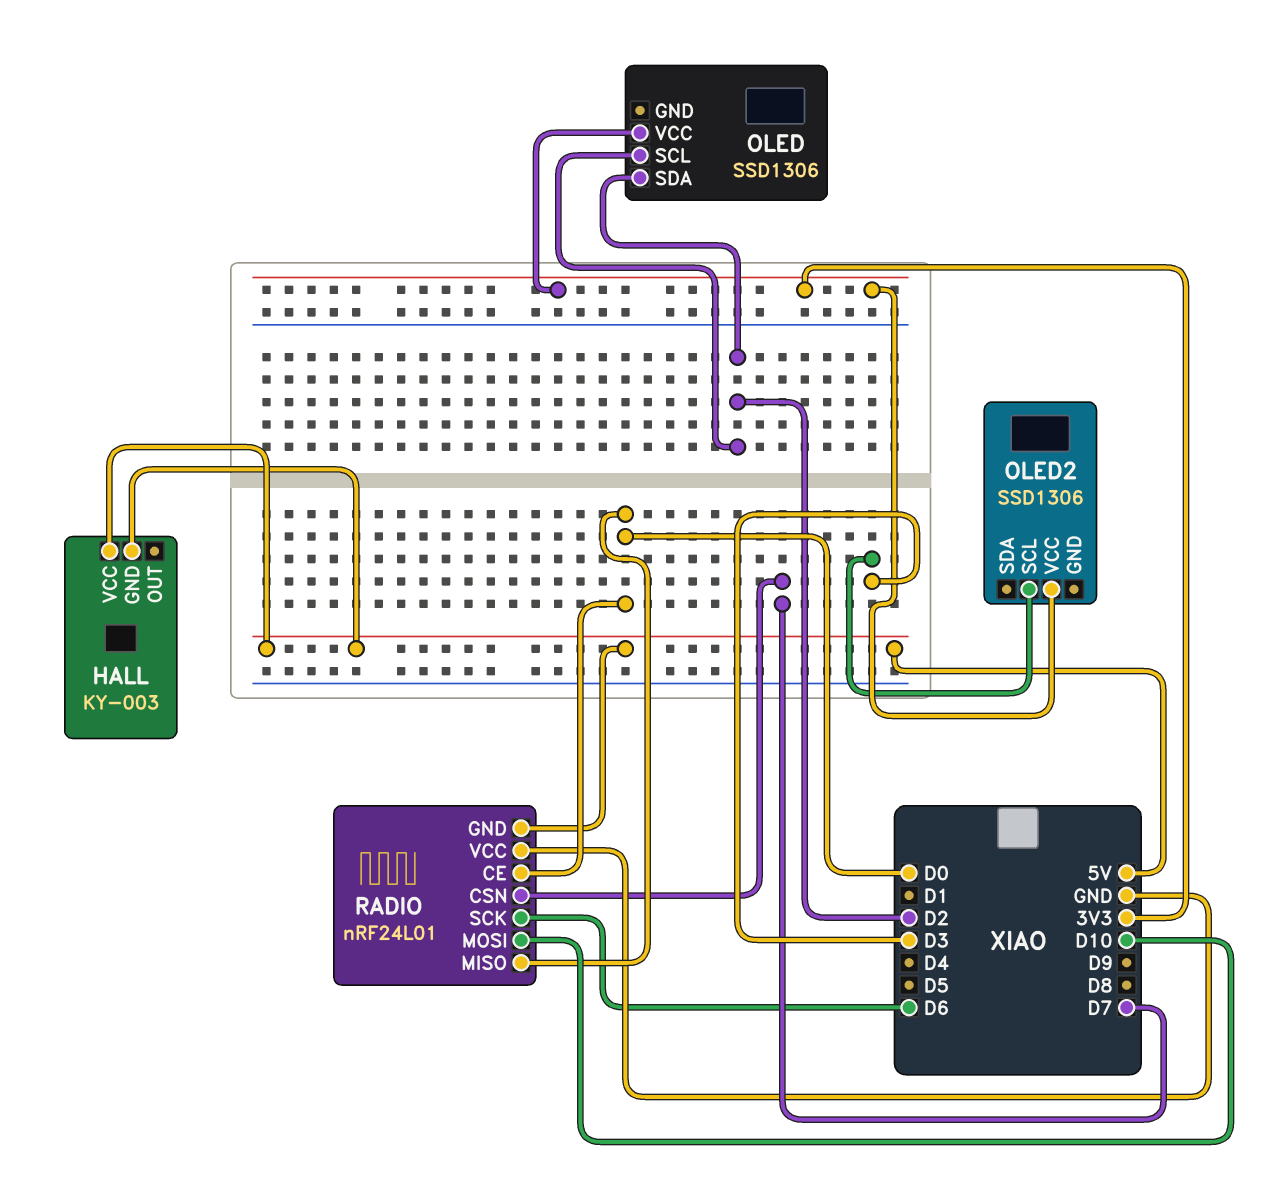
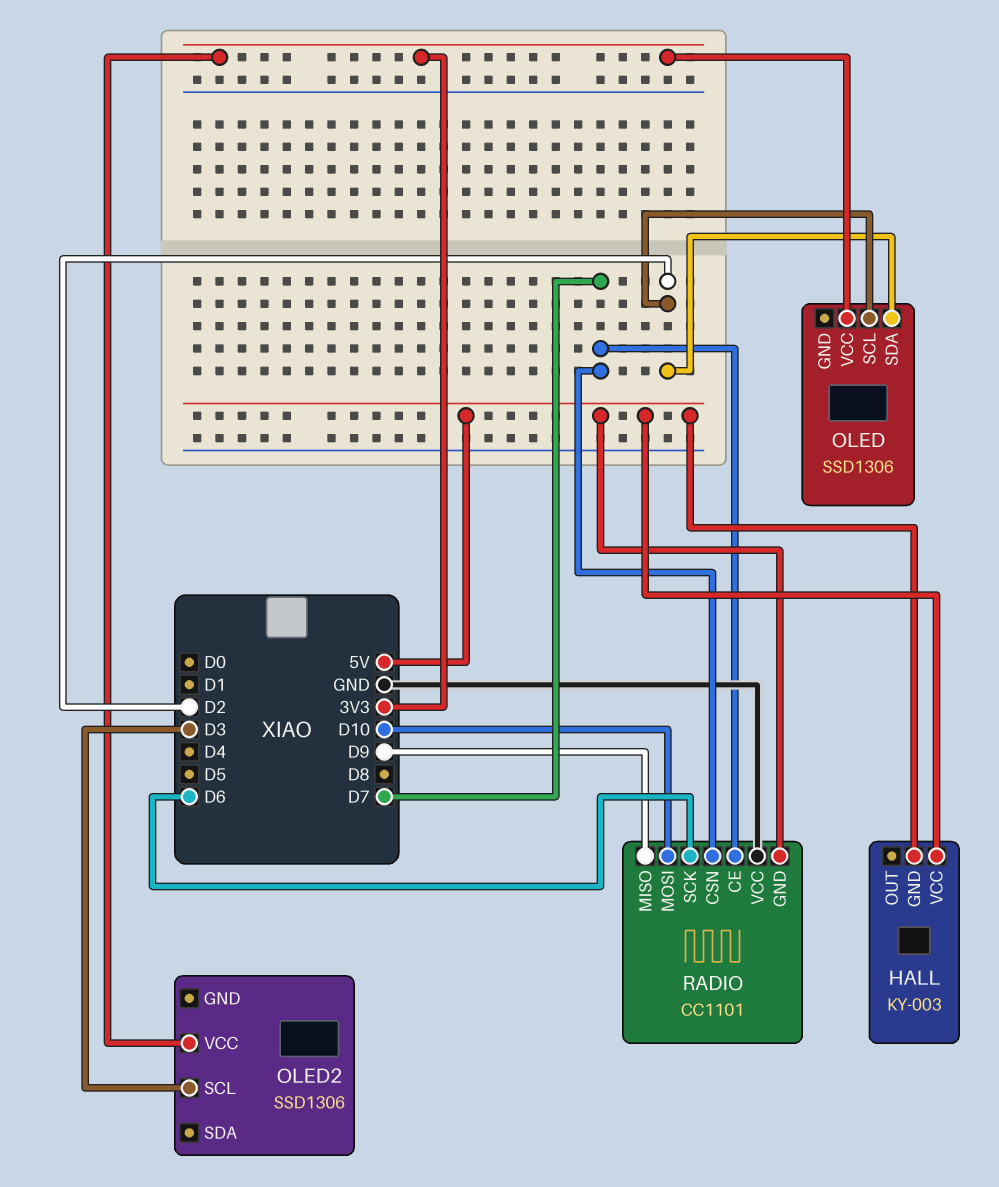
RADIO: nRF24L01 -> CC1101
RADIO pin CE: D0 -> D7
RADIO pin MISO: D0 -> D9

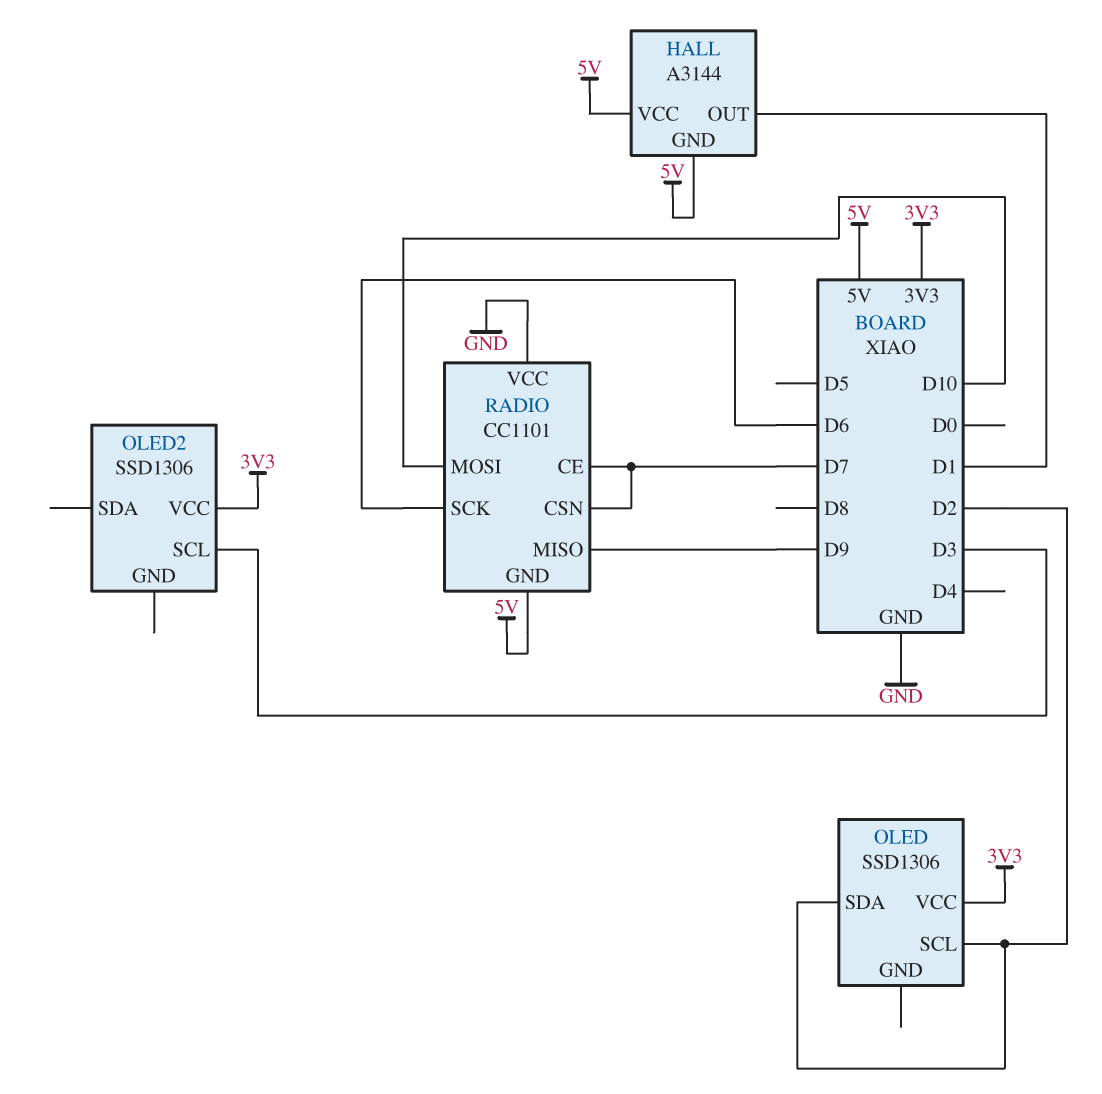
HALL: KY-003 -> A3144
HALL pin OUT: none -> D1

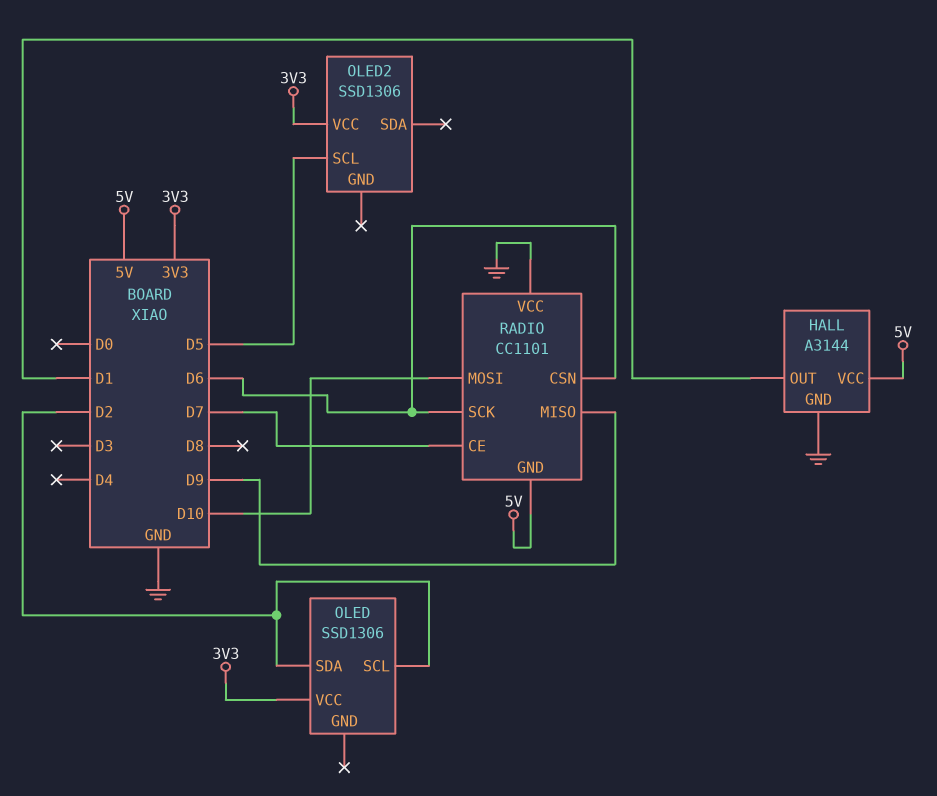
HALL pin GND: 5V -> GND
OLED2 pin SCL: D3 -> D5
RADIO pin CSN: D7 -> D6

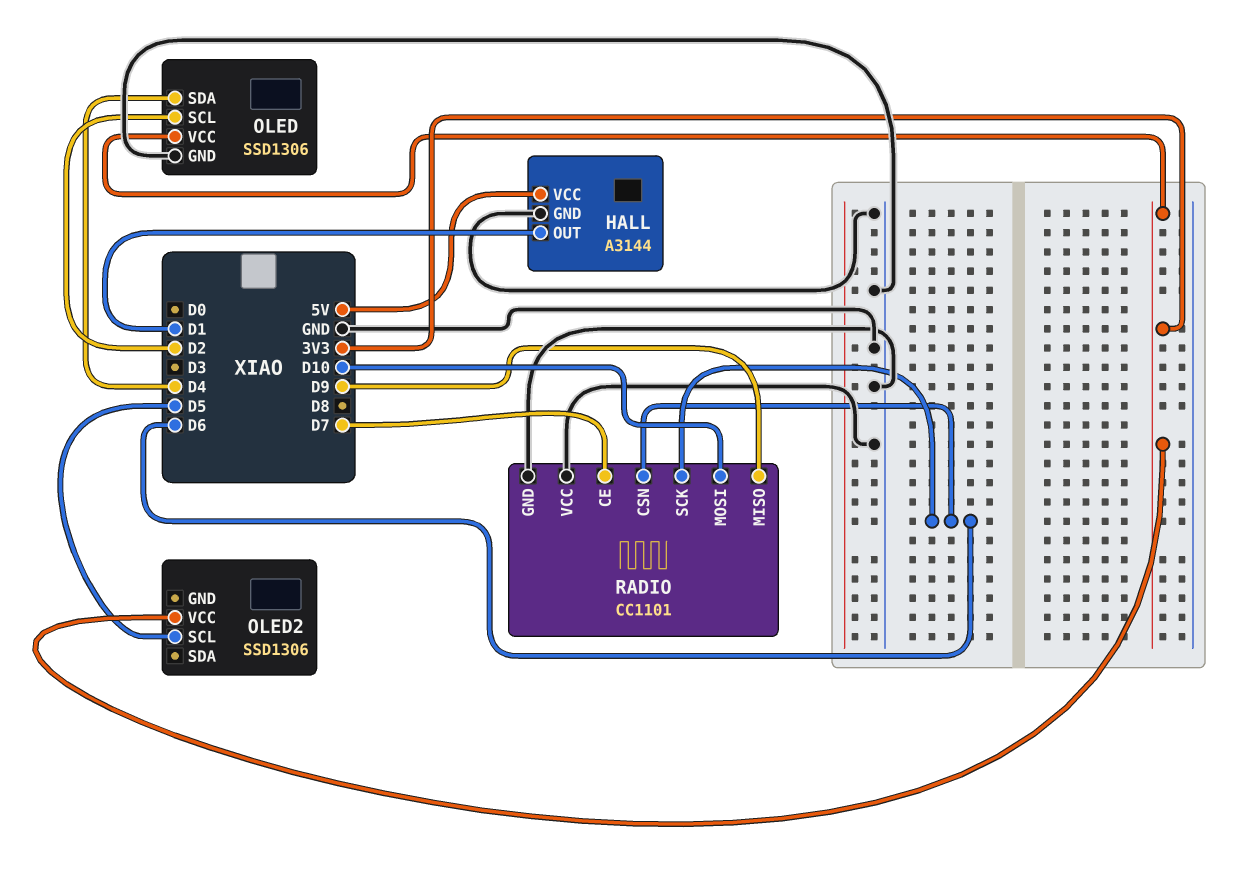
OLED pin GND: none -> GND
OLED pin SDA: D2 -> D4
RADIO pin GND: 5V -> GND

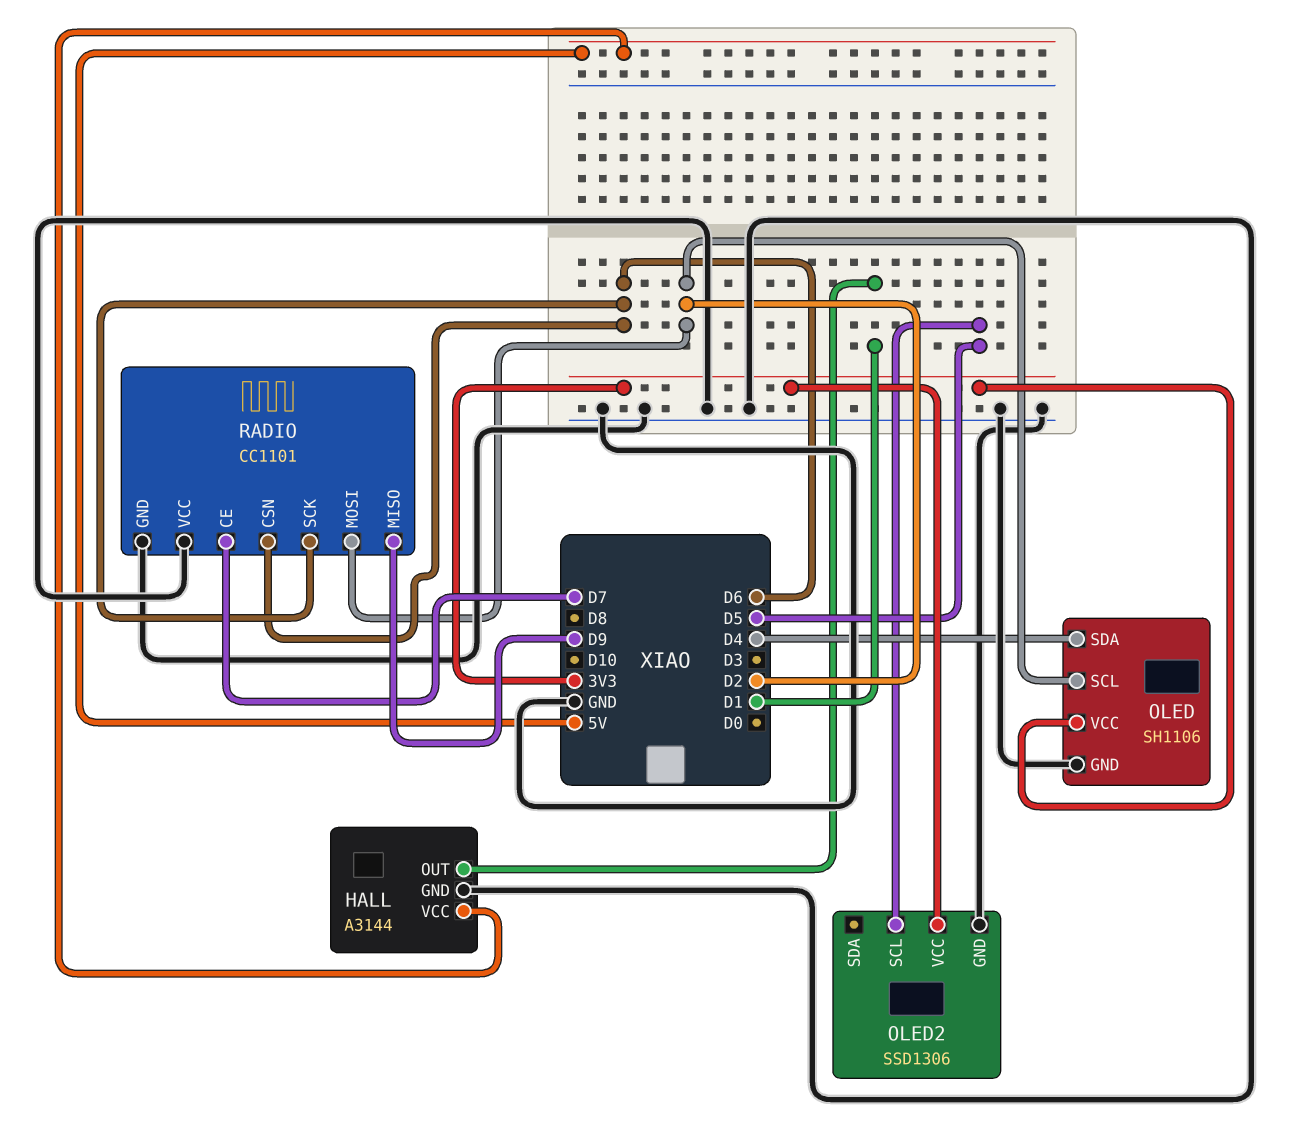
OLED: SSD1306 -> SH1106
OLED2 pin GND: none -> GND
RADIO pin MOSI: D10 -> D2

